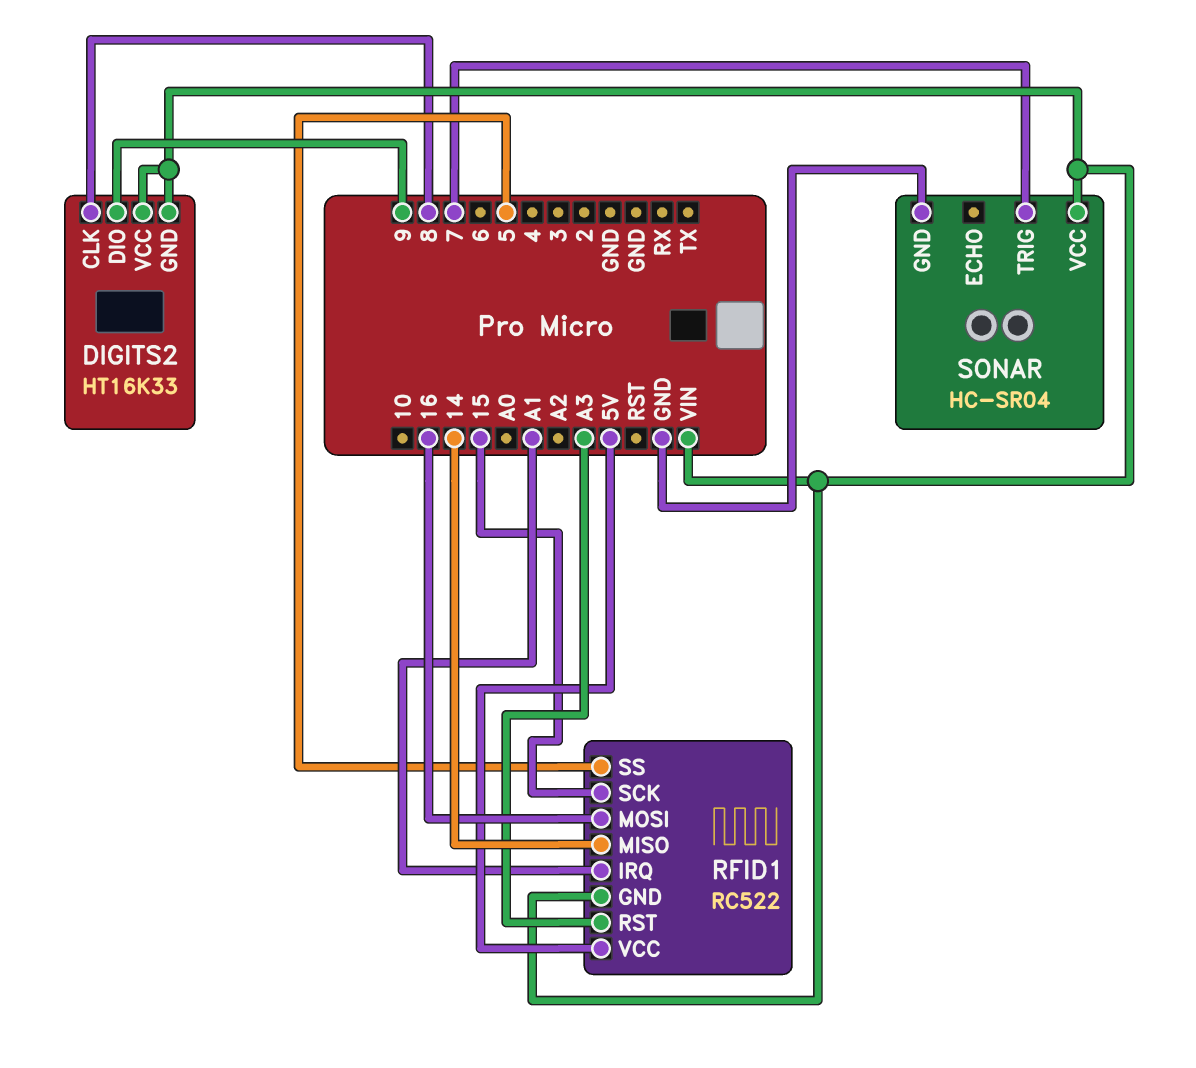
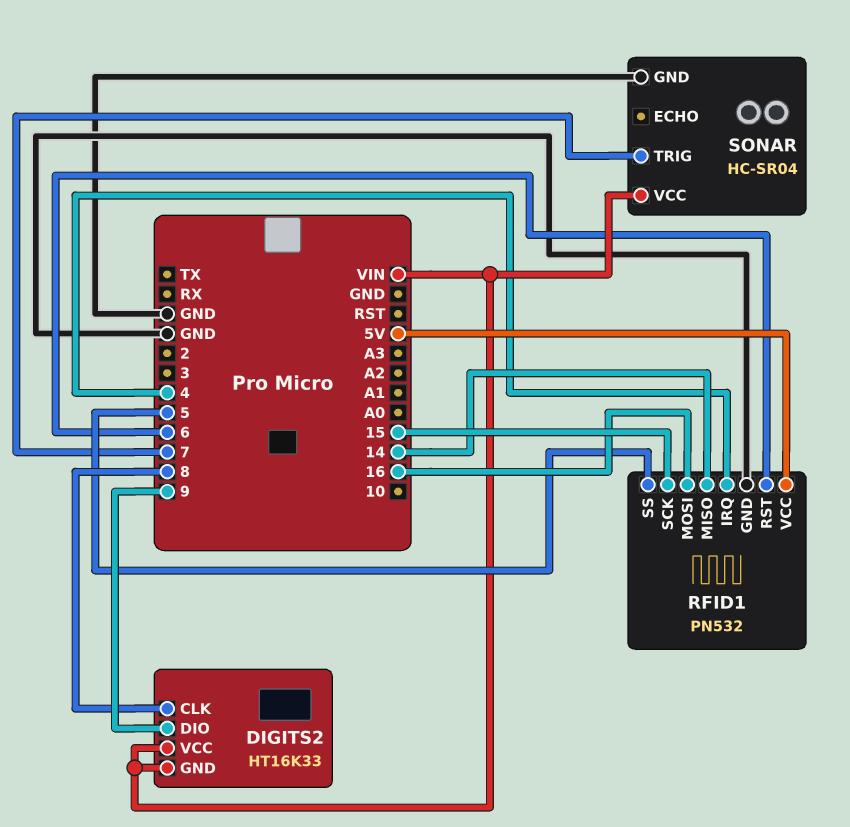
RFID1: RC522 -> PN532
RFID1 pin GND: VIN -> GND
RFID1 pin IRQ: A1 -> 4
RFID1 pin RST: A3 -> 6

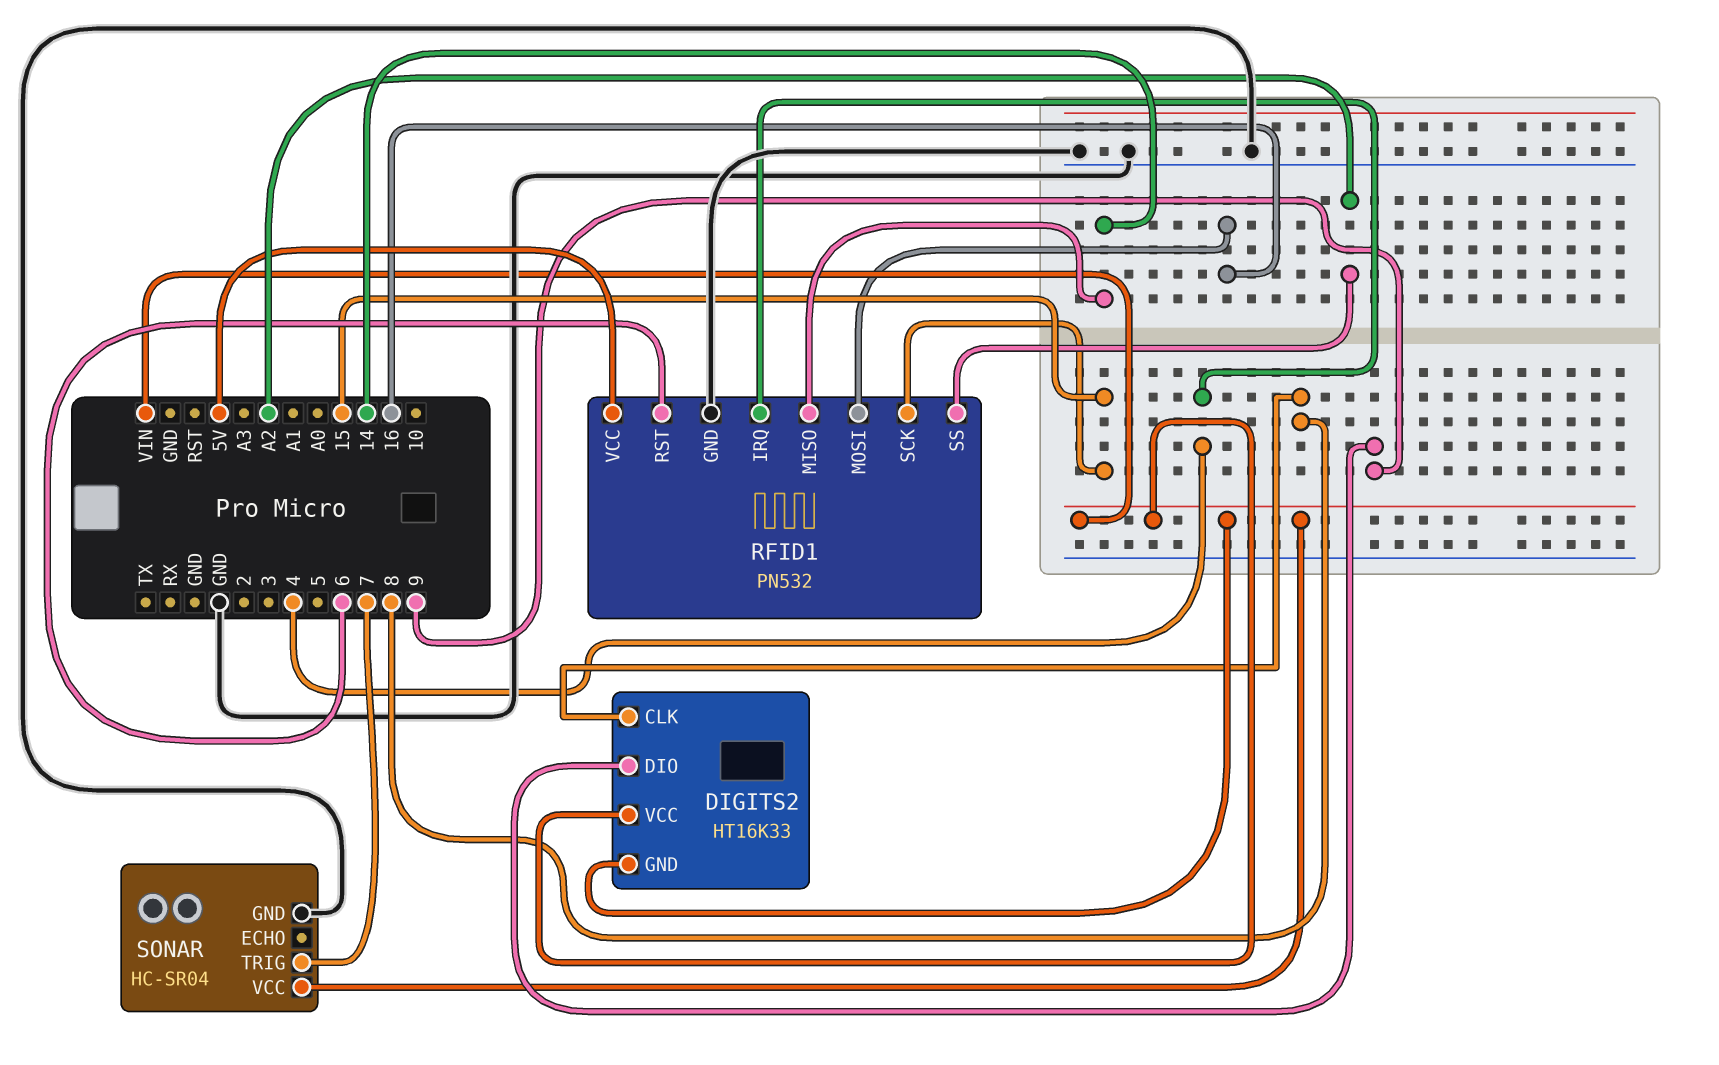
RFID1 pin SS: 5 -> A2

